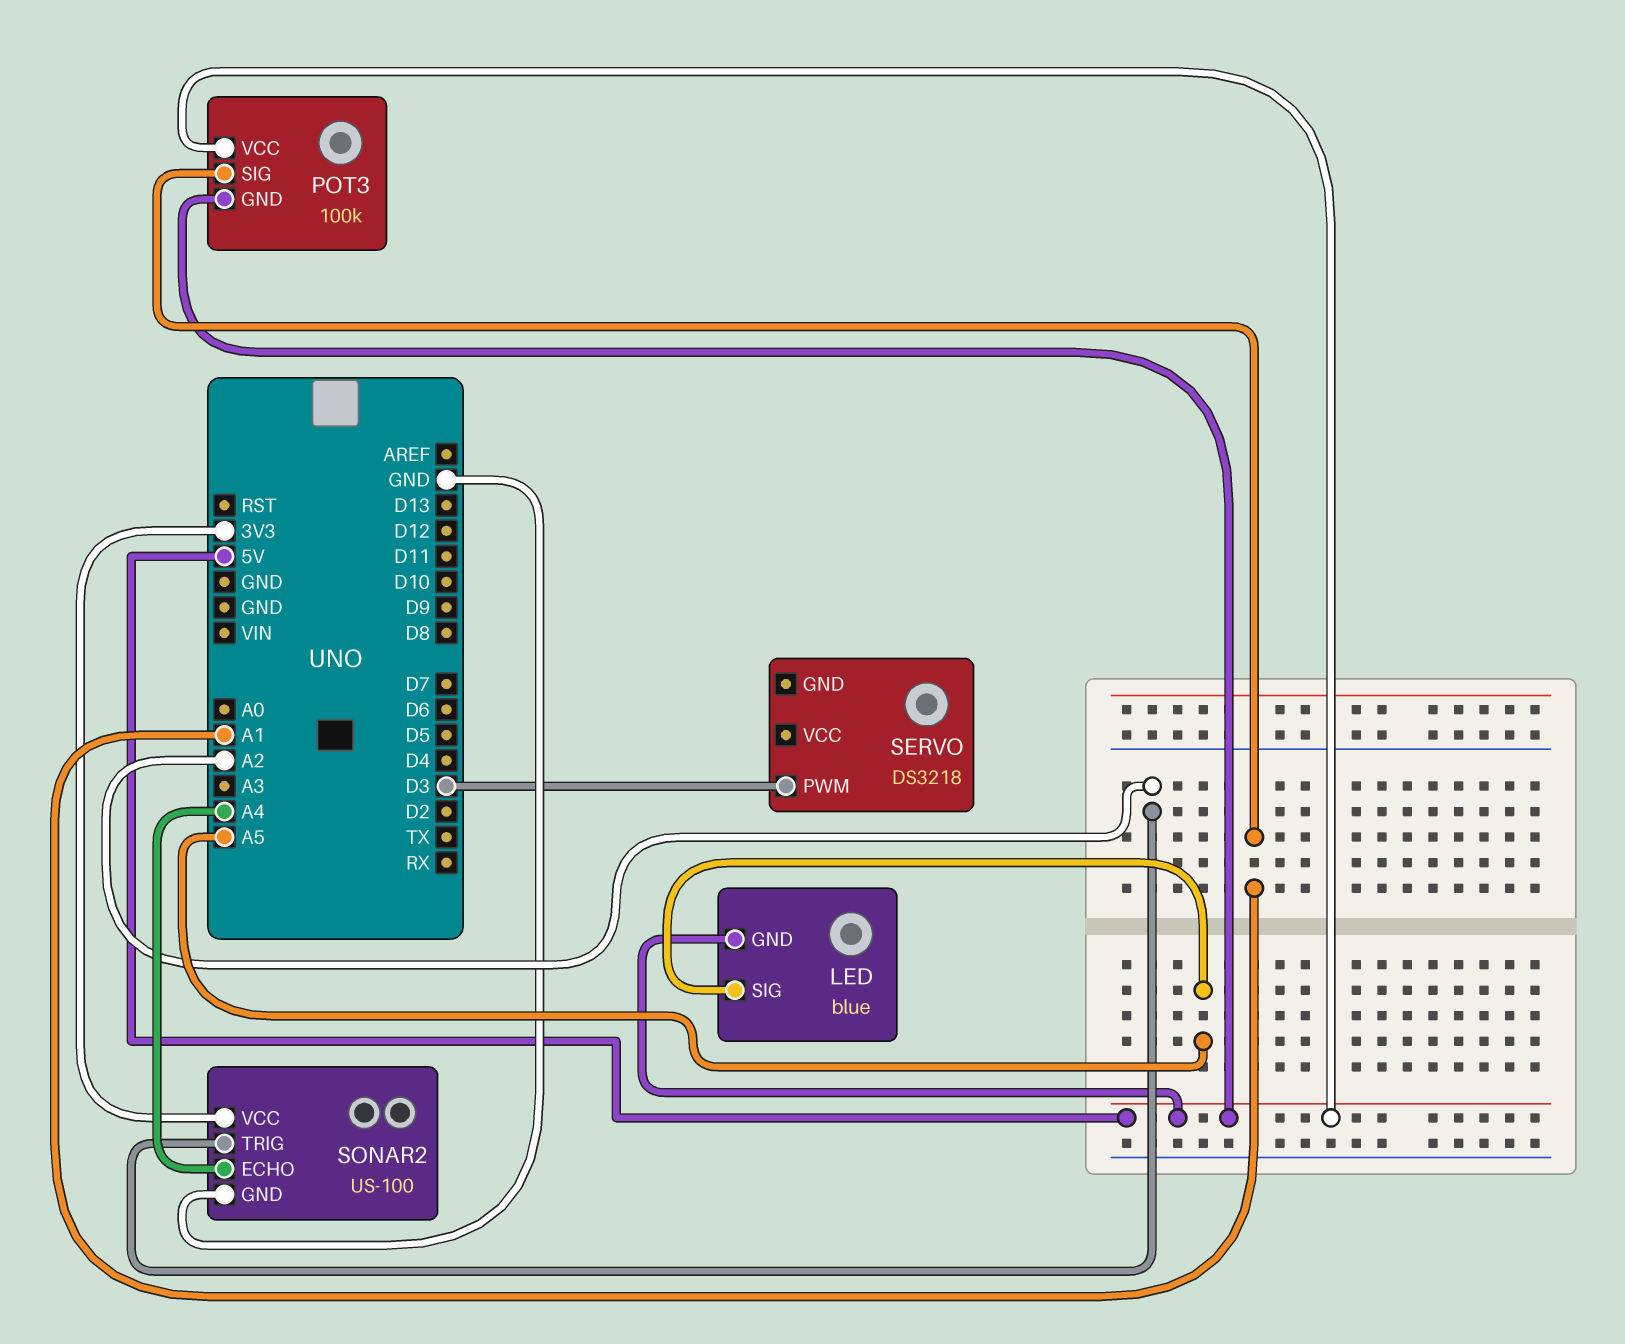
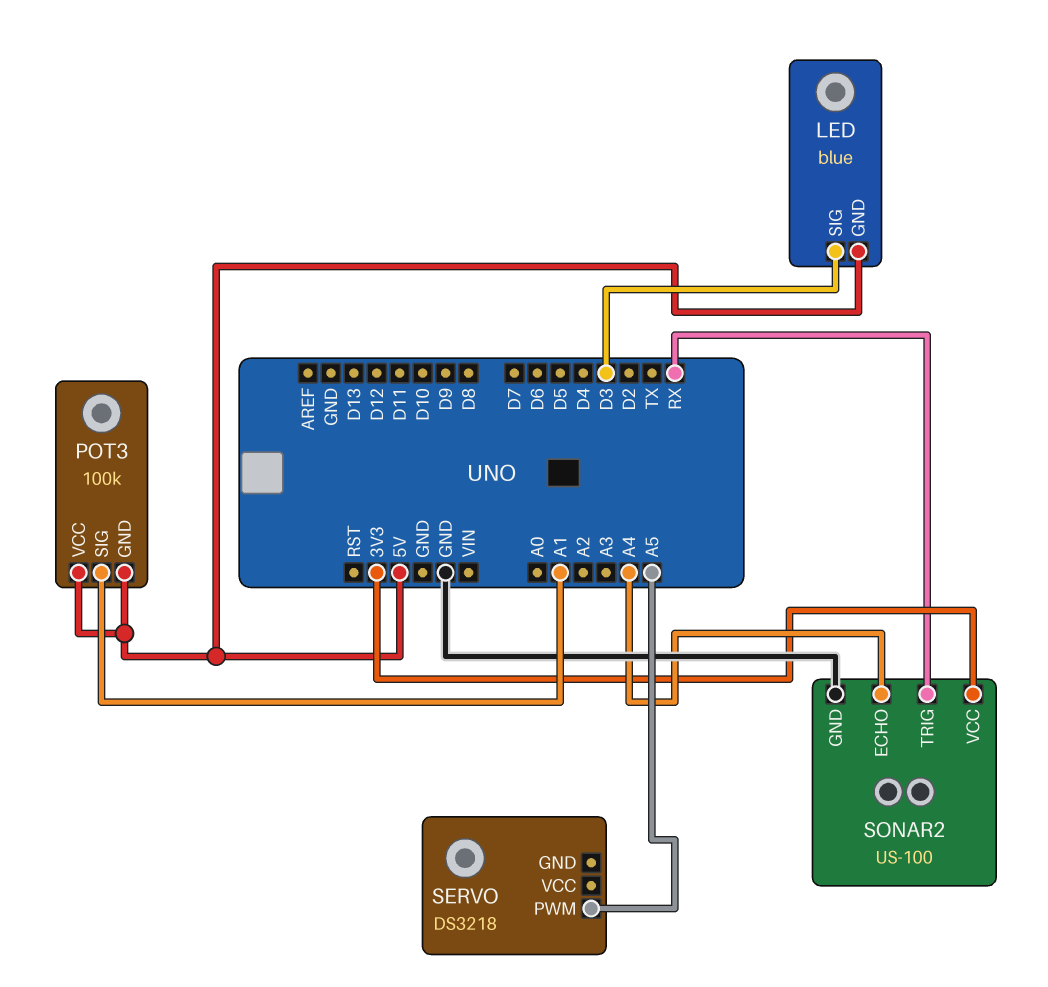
LED pin SIG: A5 -> D3
SERVO pin PWM: D3 -> A5
SONAR2 pin TRIG: A2 -> RX

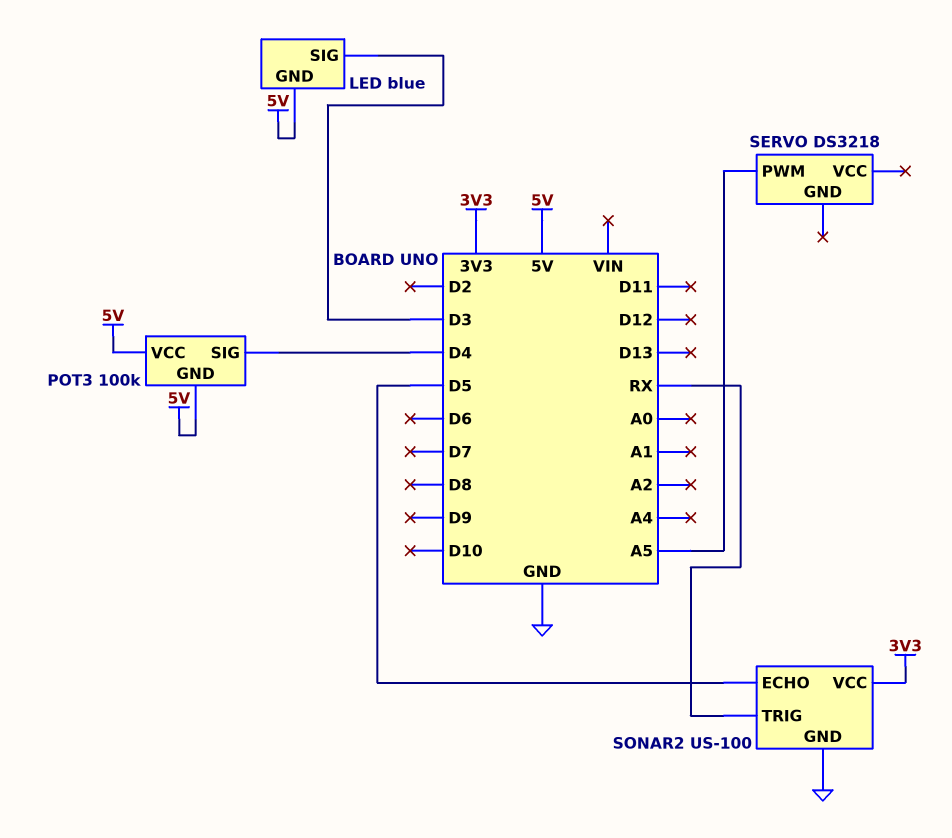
POT3 pin SIG: A1 -> D4
SONAR2 pin ECHO: A4 -> D5

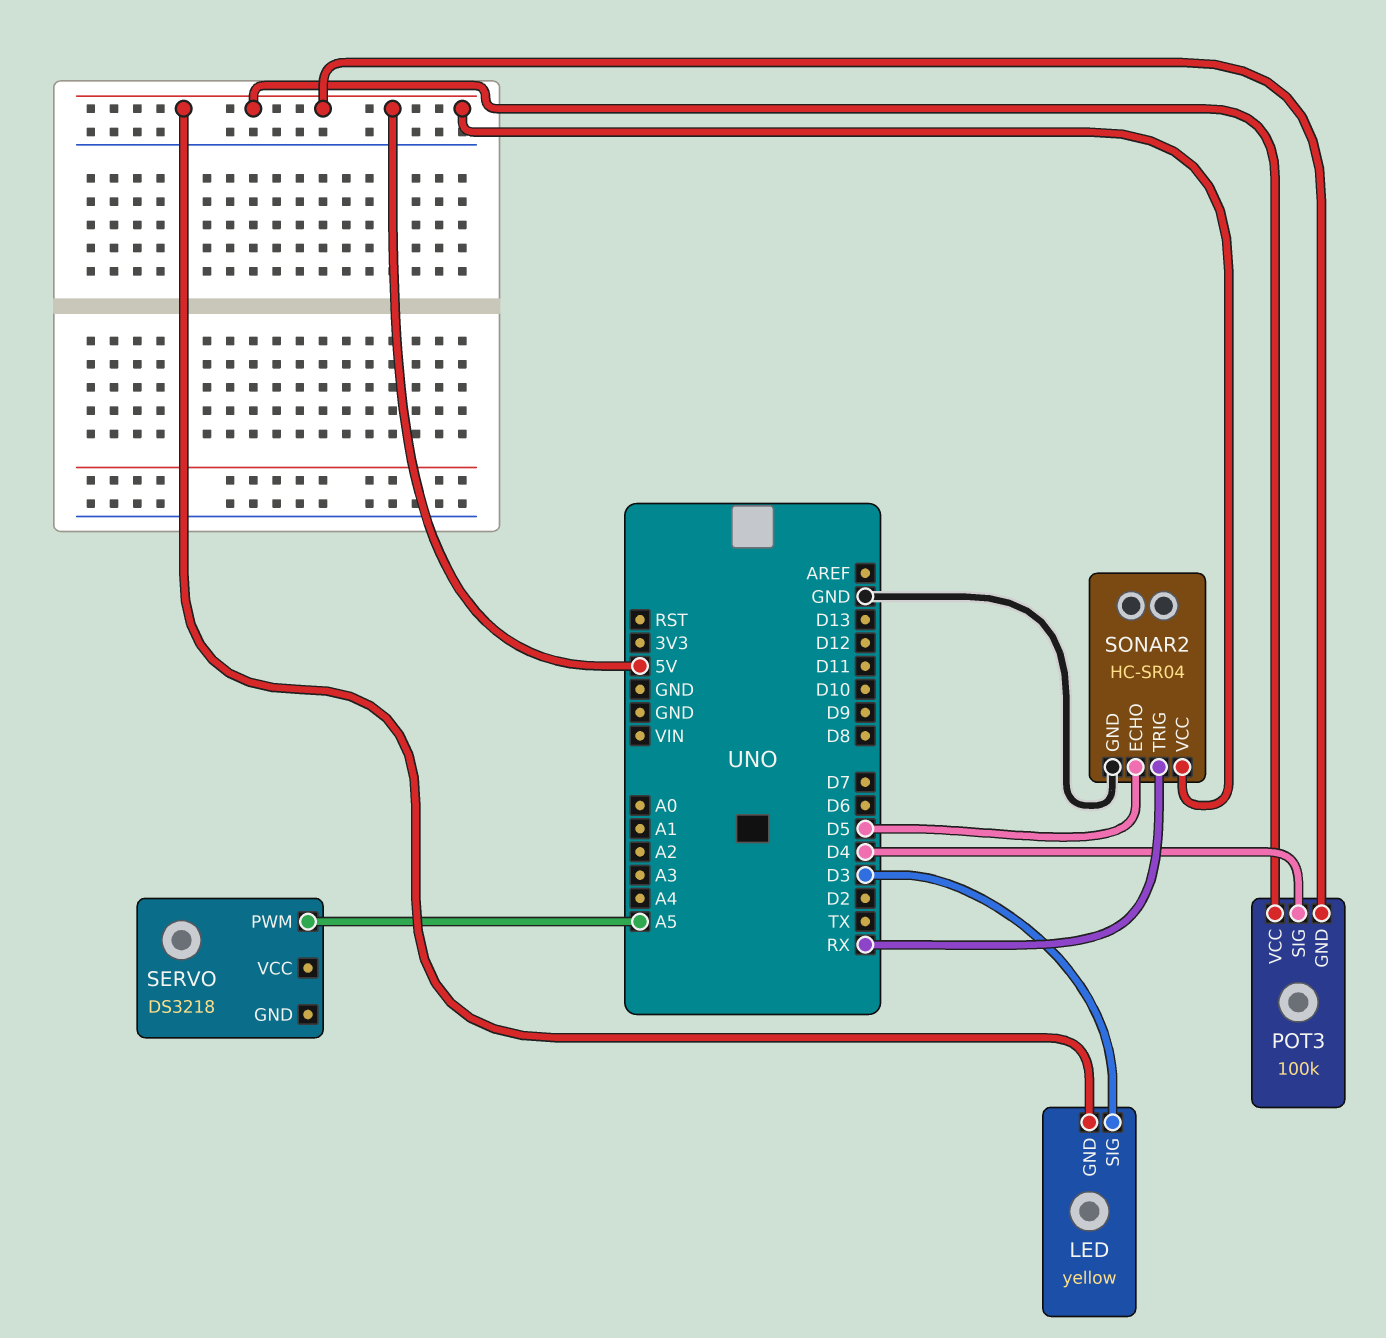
LED: blue -> yellow
SONAR2: US-100 -> HC-SR04
SONAR2 pin VCC: 3V3 -> 5V

